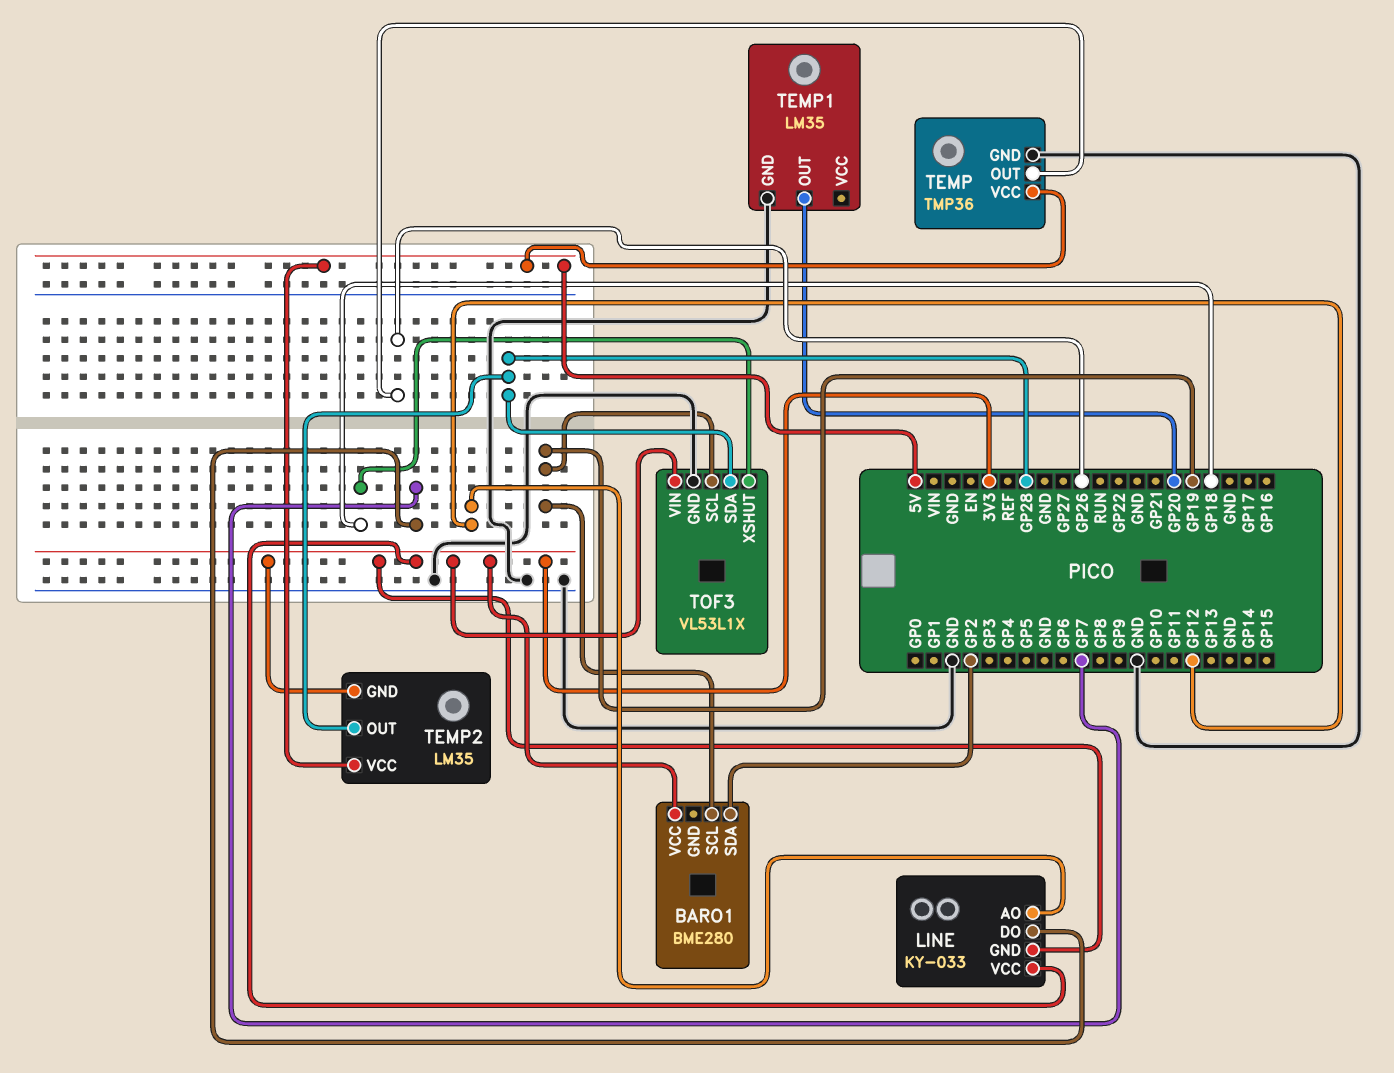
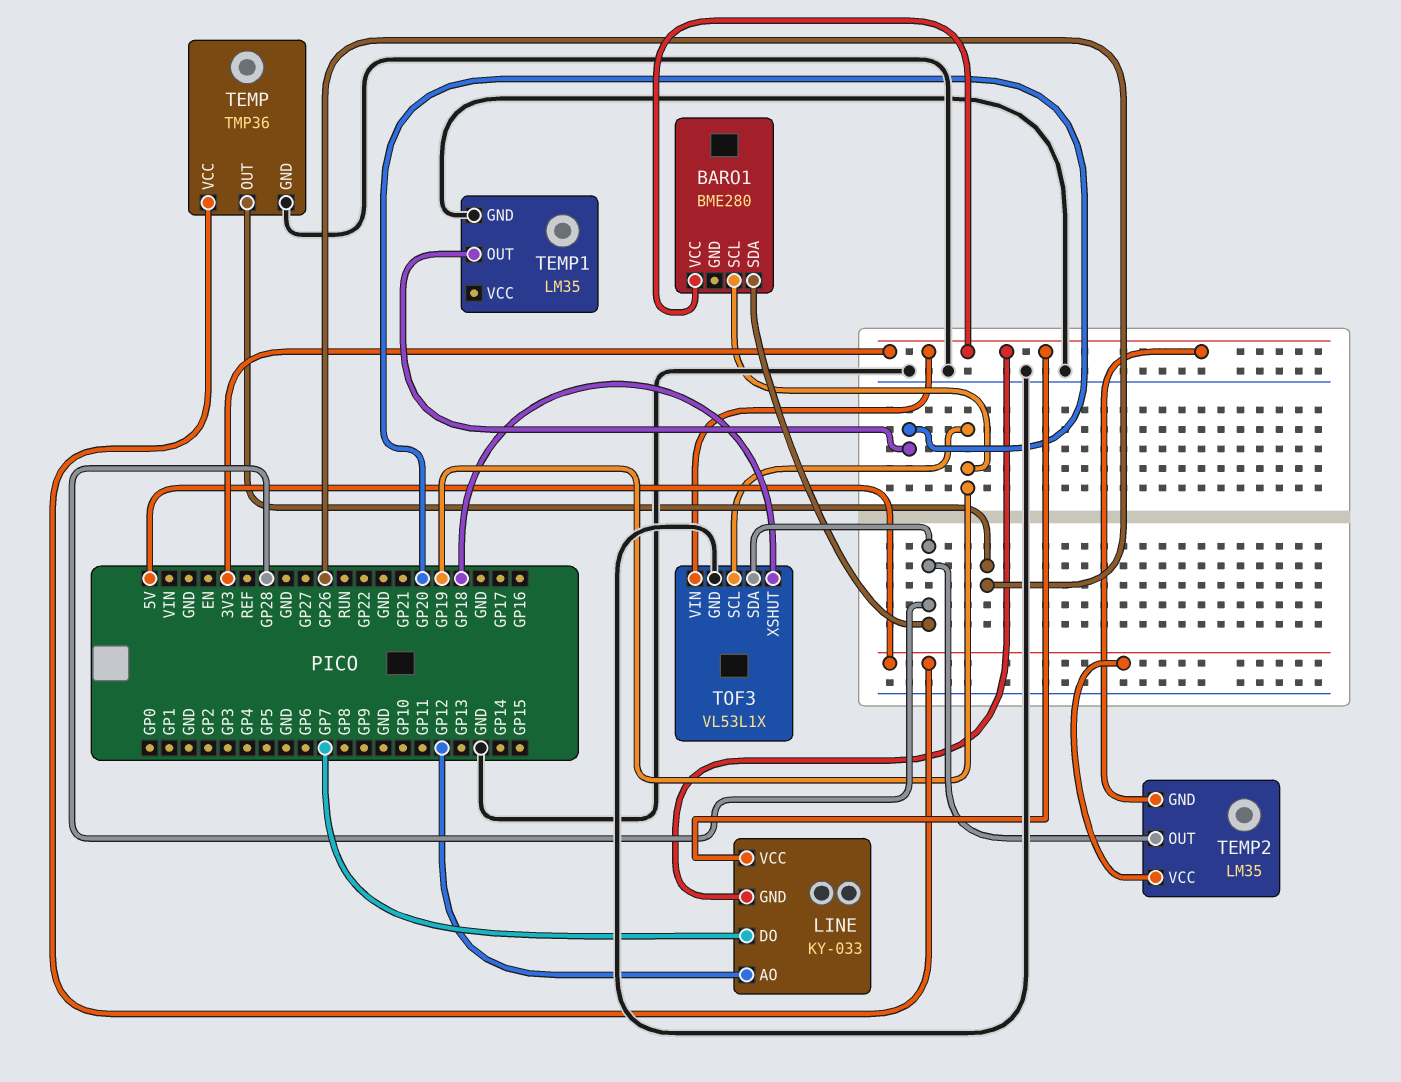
BARO1 pin SDA: GP2 -> GP28

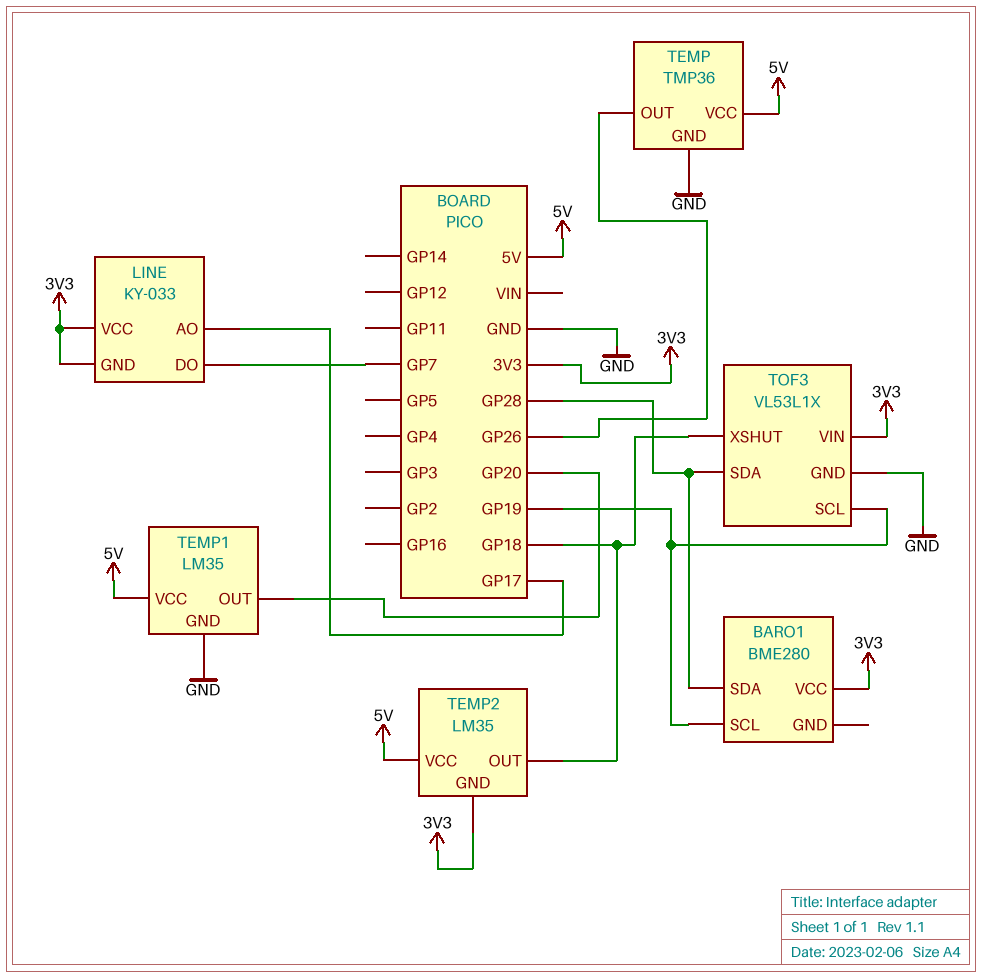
LINE pin AO: GP12 -> GP17
TEMP1 pin VCC: none -> 5V
TEMP2 pin OUT: GP28 -> GP18

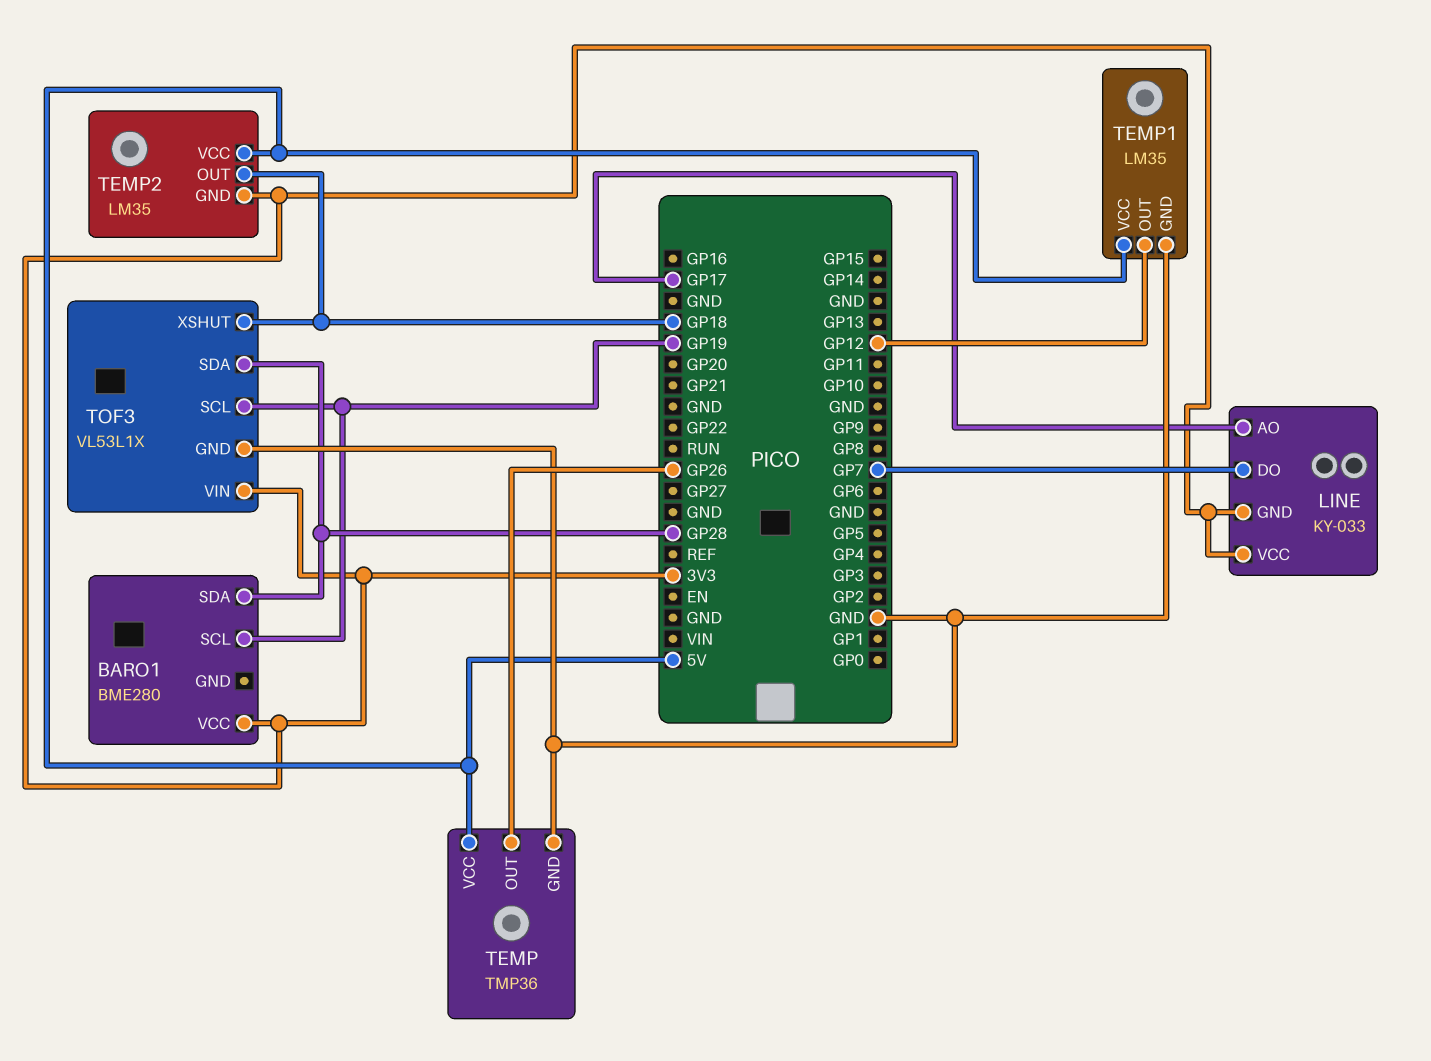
TEMP1 pin OUT: GP20 -> GP12

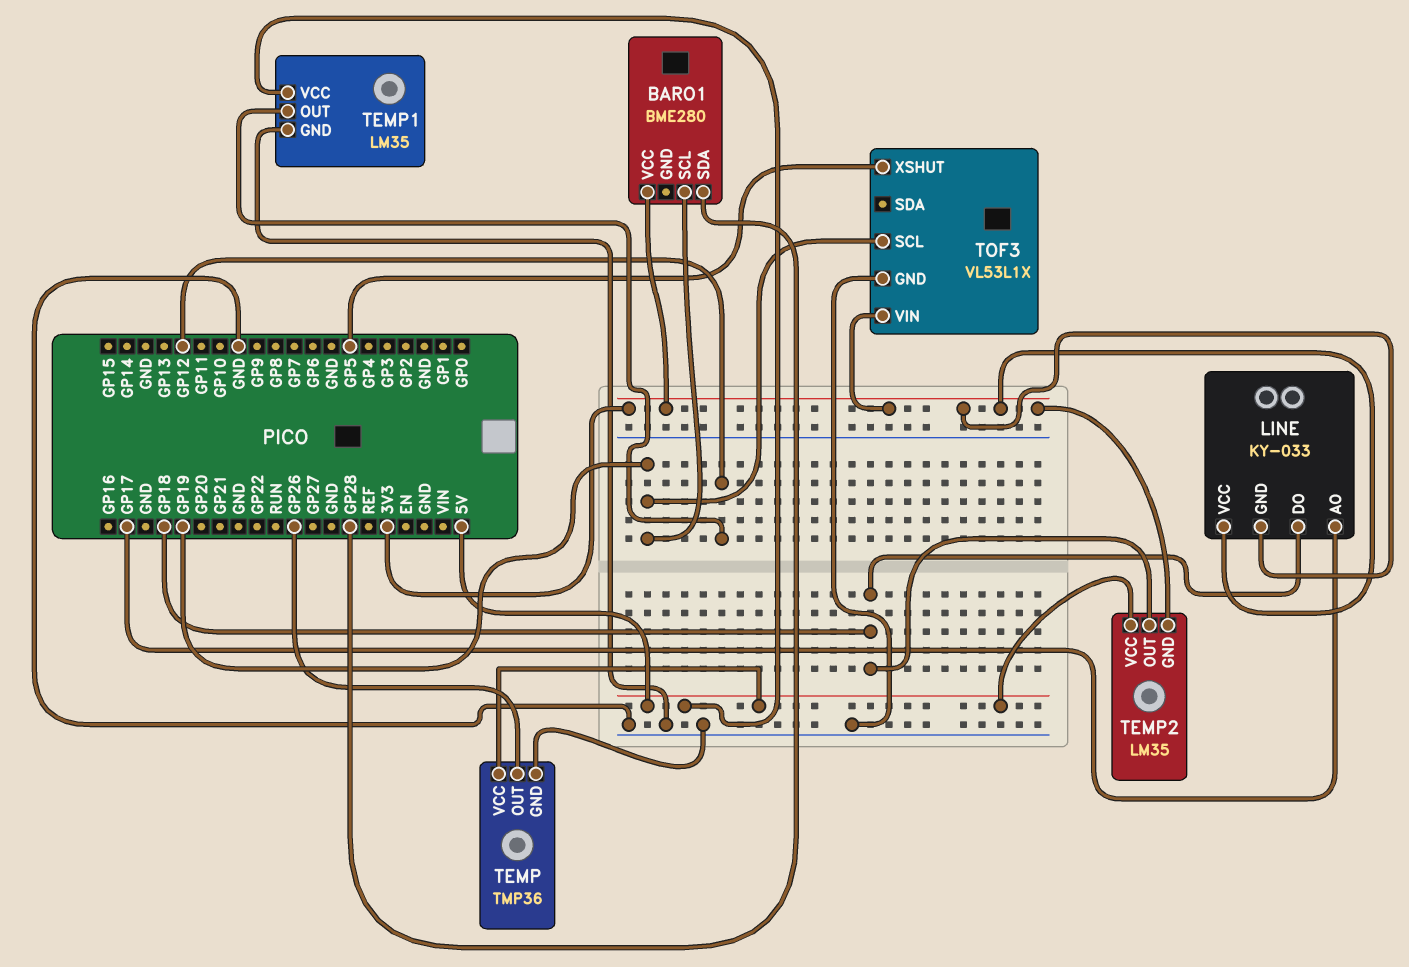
LINE pin DO: GP7 -> GP18
TOF3 pin SDA: GP28 -> none
TOF3 pin XSHUT: GP18 -> GP5

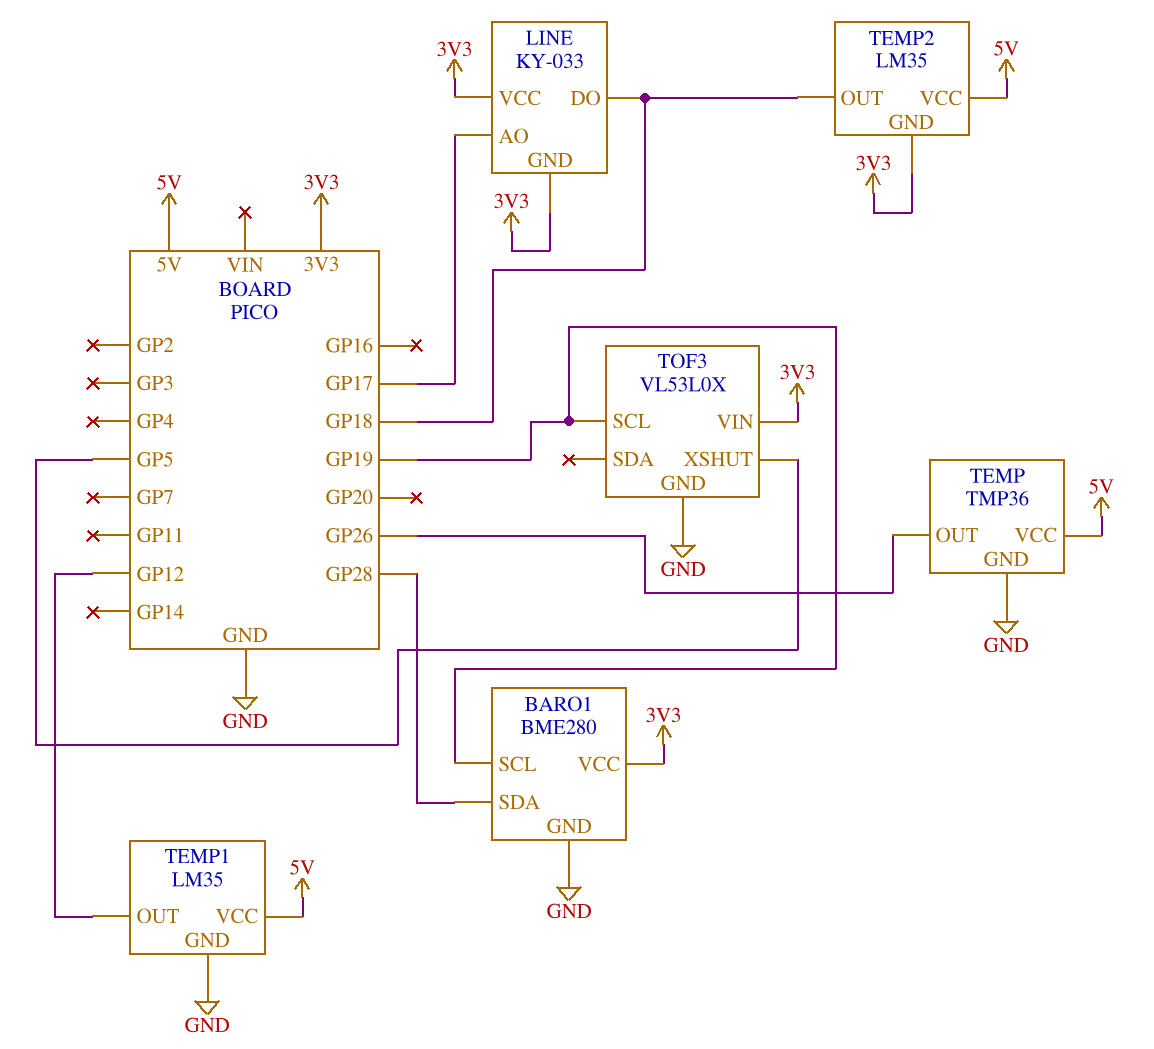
BARO1 pin GND: none -> GND
TOF3: VL53L1X -> VL53L0X

